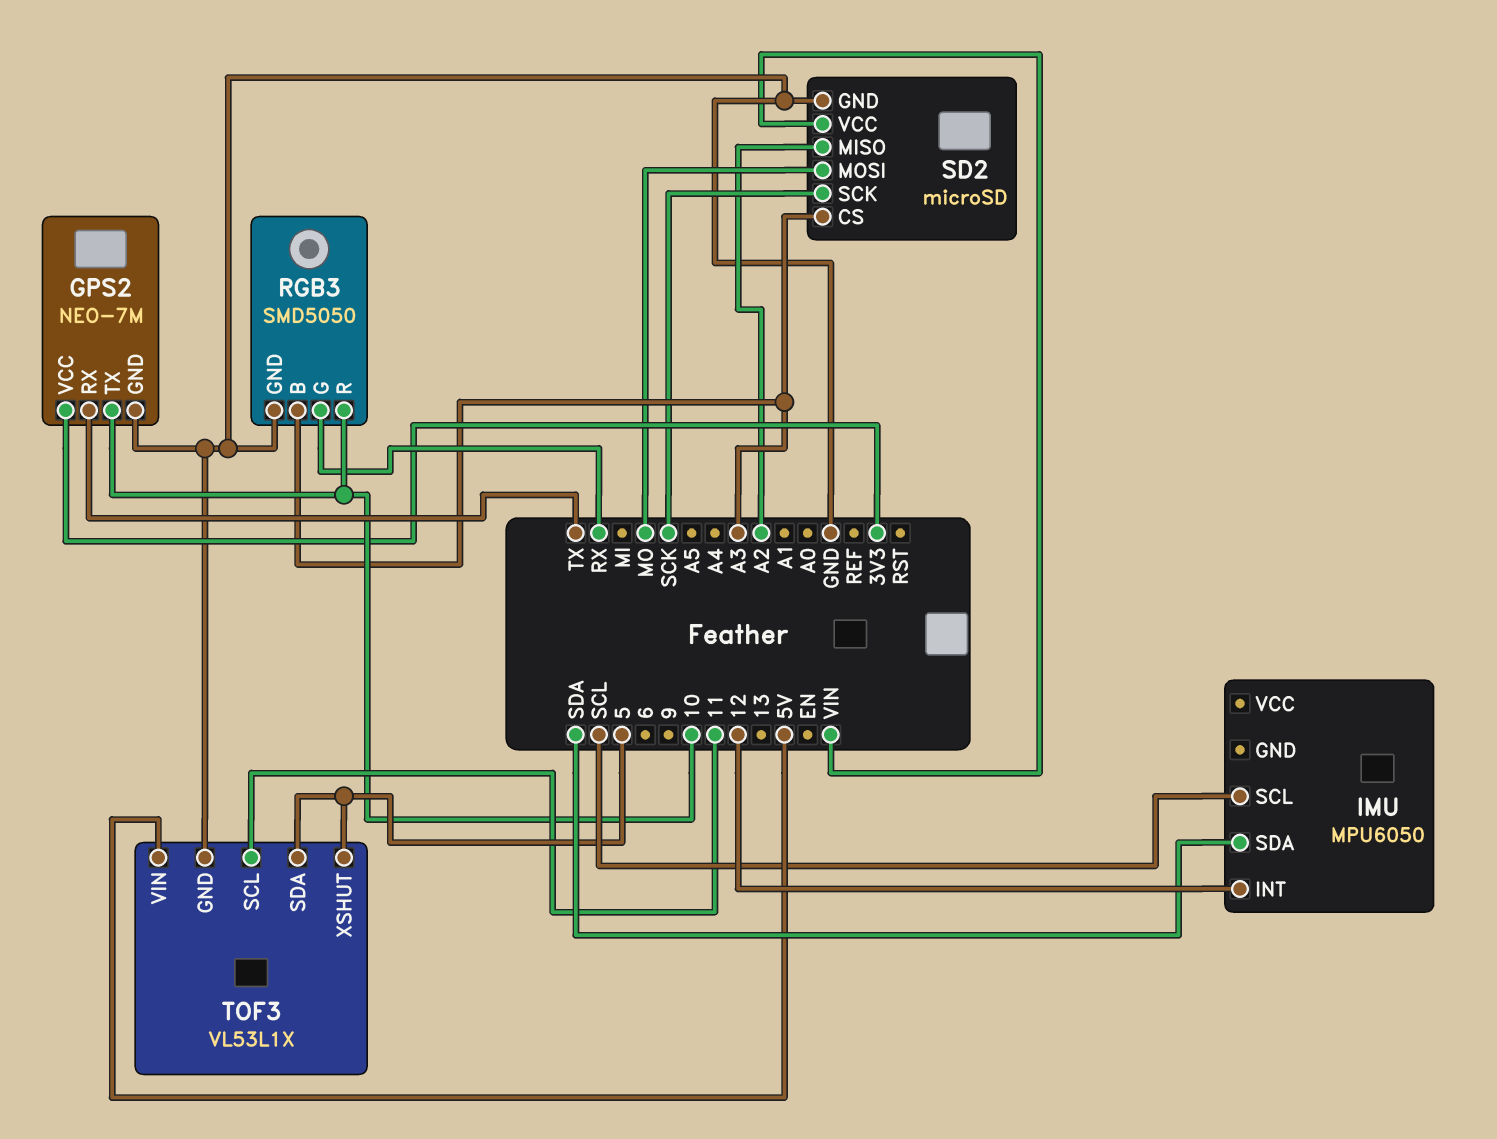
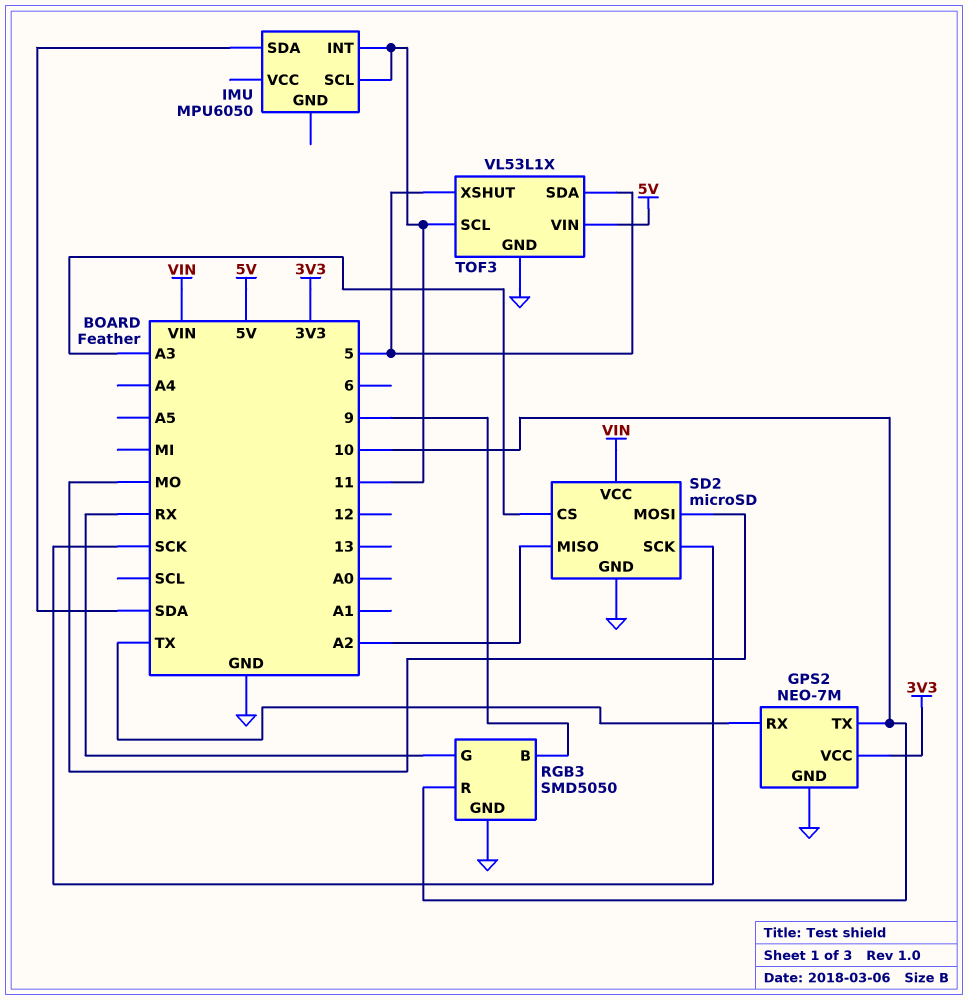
IMU pin INT: 12 -> 11
IMU pin SCL: SCL -> 11
RGB3 pin B: A3 -> 9

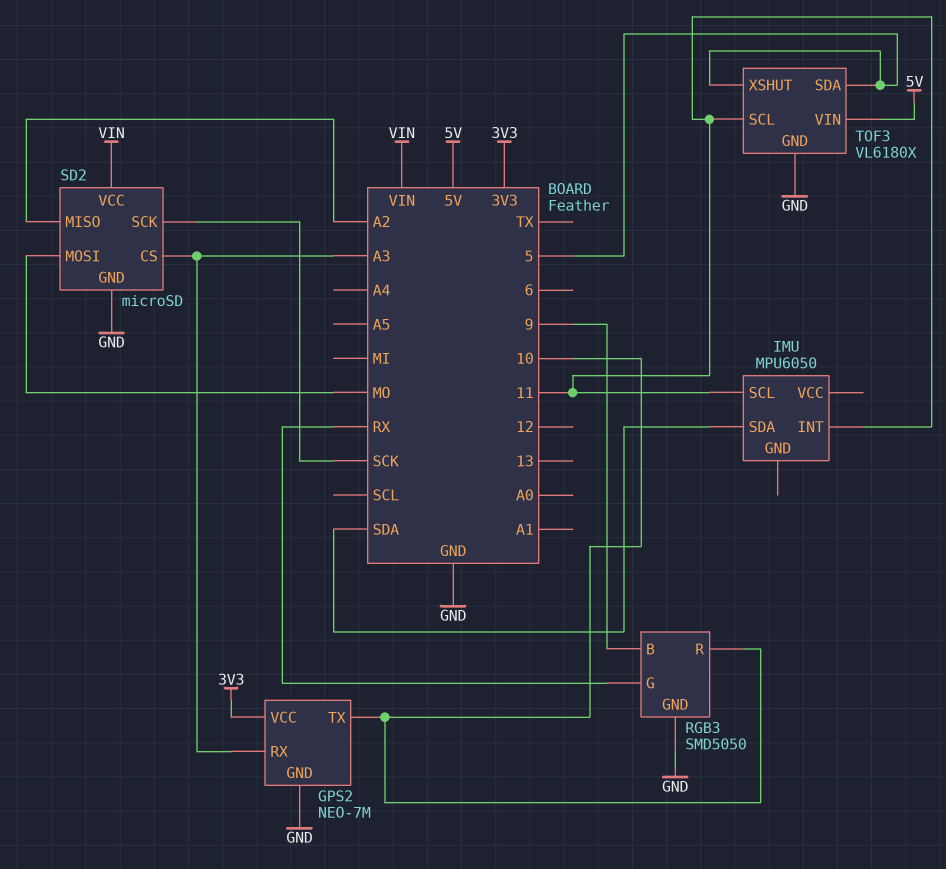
GPS2 pin RX: TX -> A3
TOF3: VL53L1X -> VL6180X

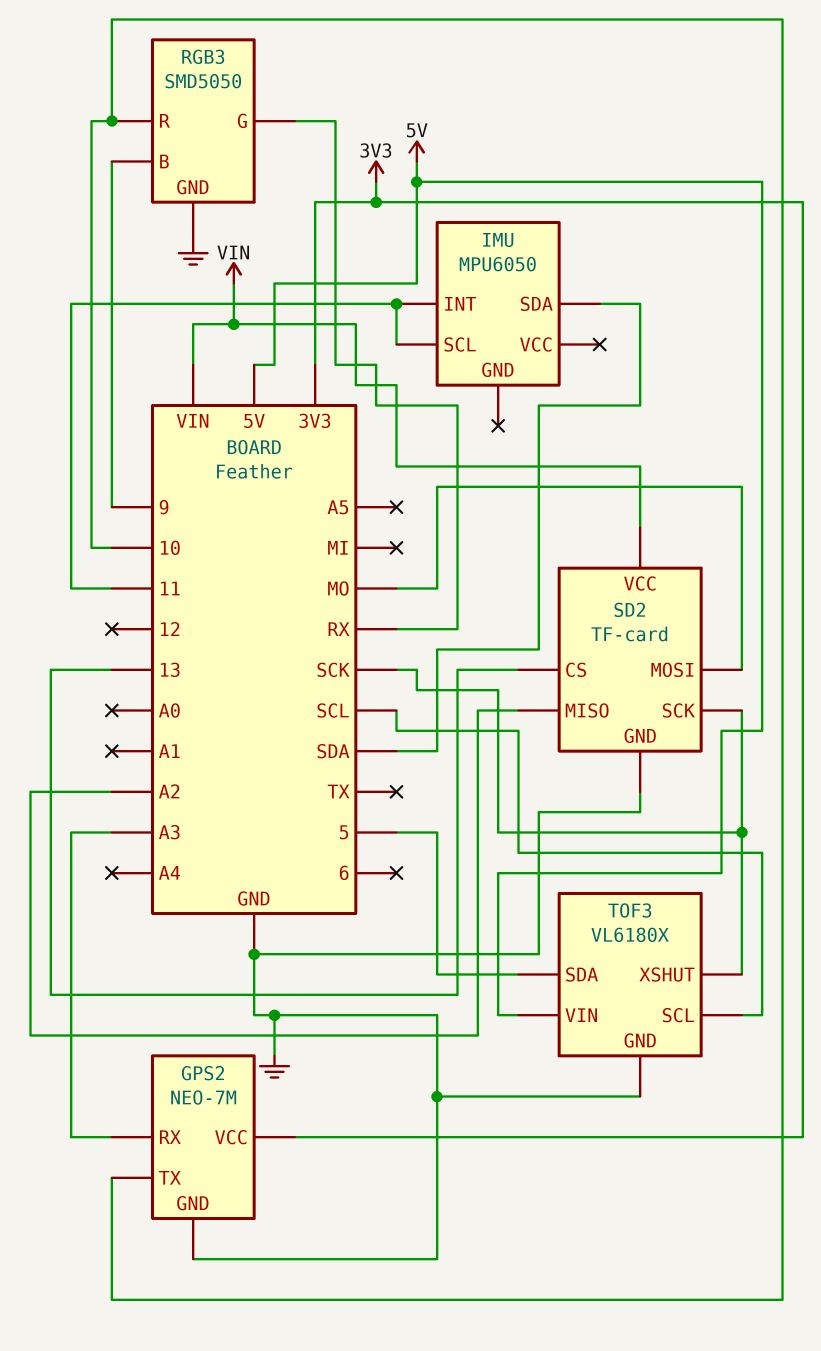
SD2: microSD -> TF-card
SD2 pin CS: A3 -> 13
TOF3 pin SCL: 11 -> SCL
TOF3 pin XSHUT: 5 -> SCK

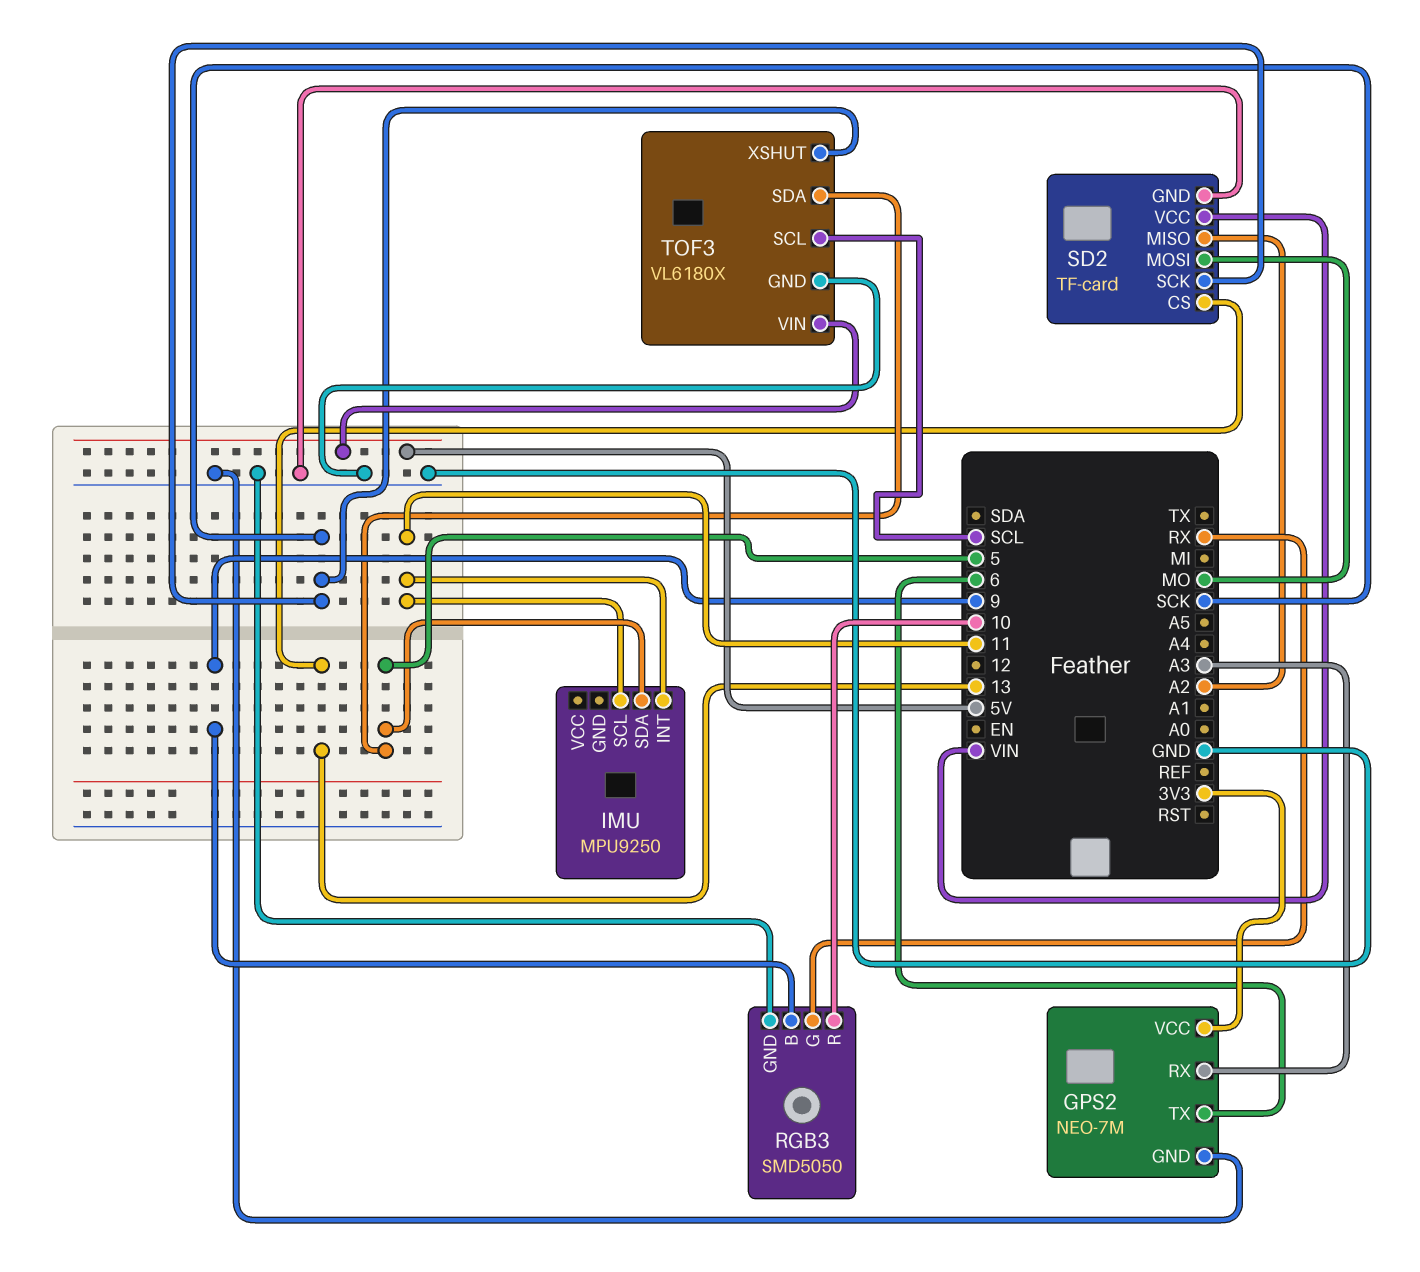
GPS2 pin TX: 10 -> 6
IMU: MPU6050 -> MPU9250
IMU pin SDA: SDA -> 5

